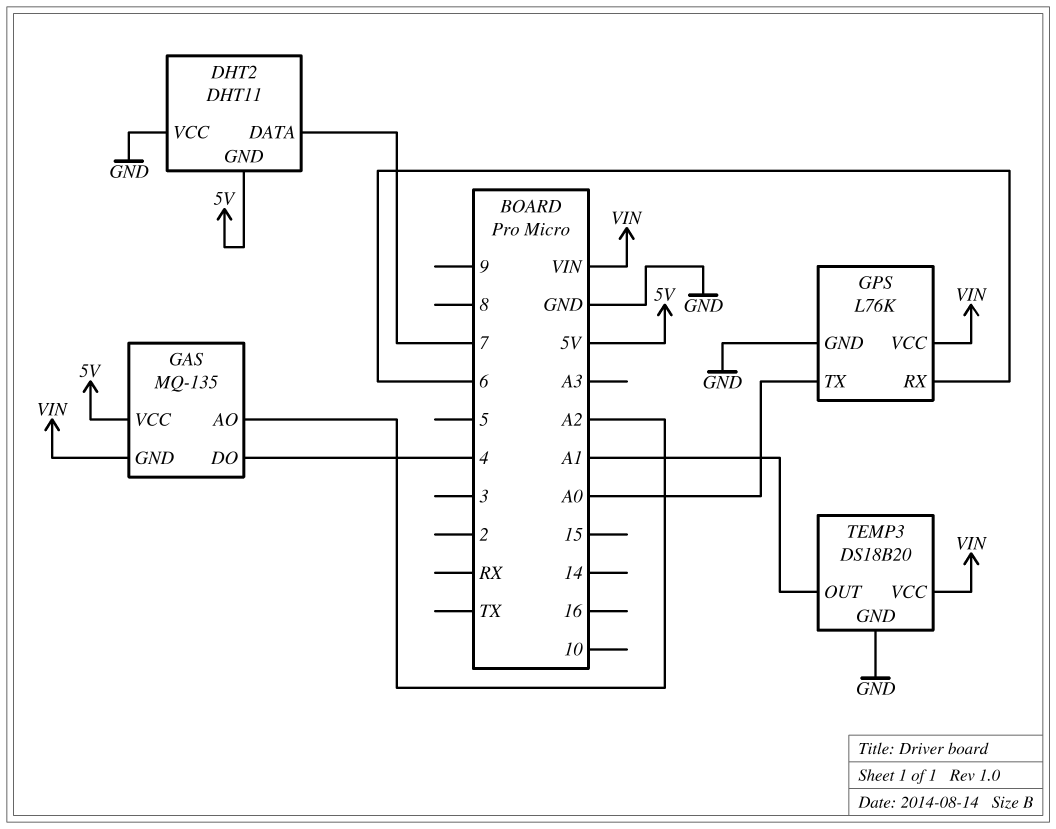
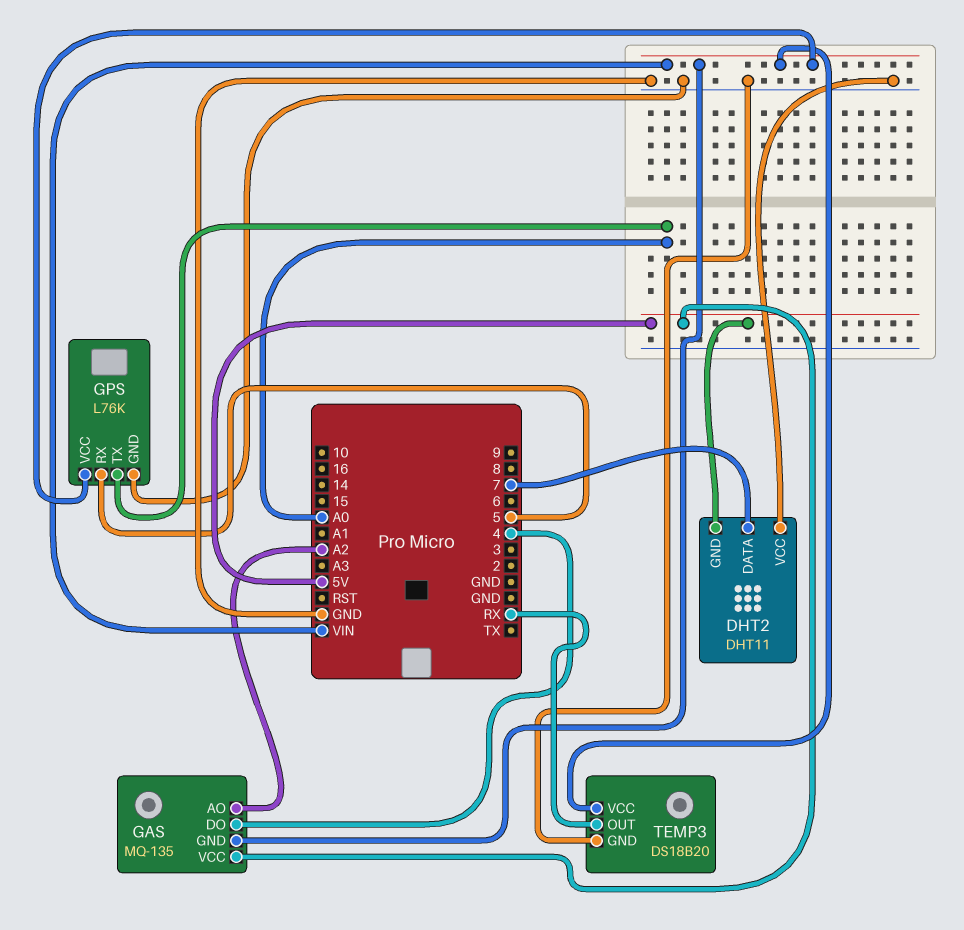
GPS pin RX: 6 -> 5
TEMP3 pin OUT: A1 -> RX

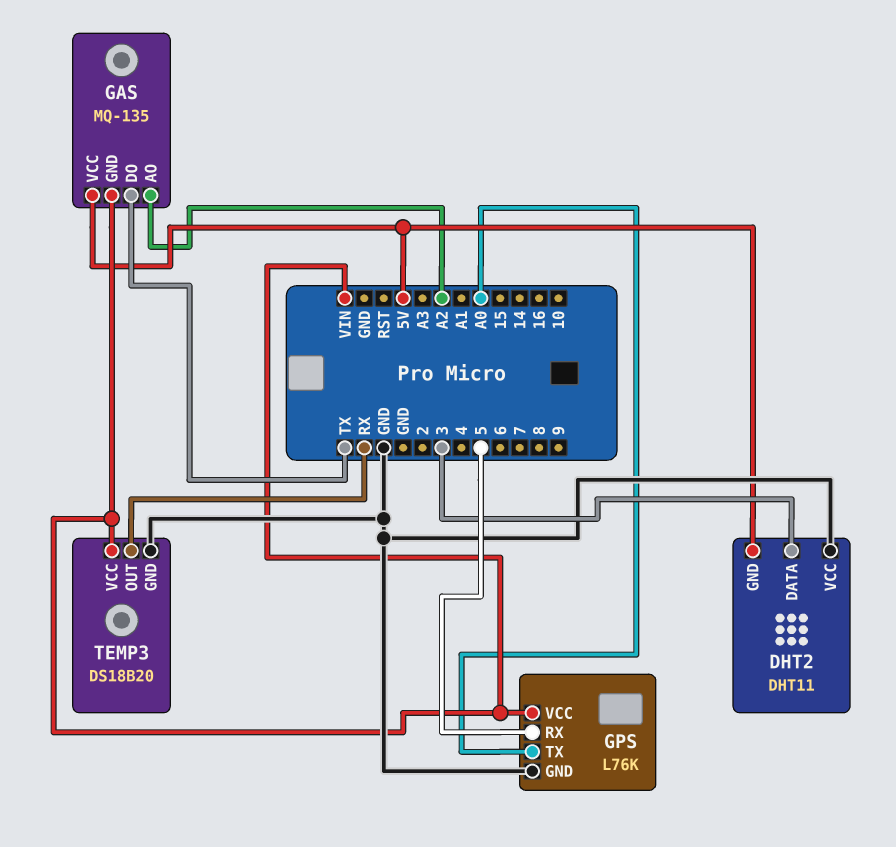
DHT2 pin DATA: 7 -> 3
GAS pin DO: 4 -> TX

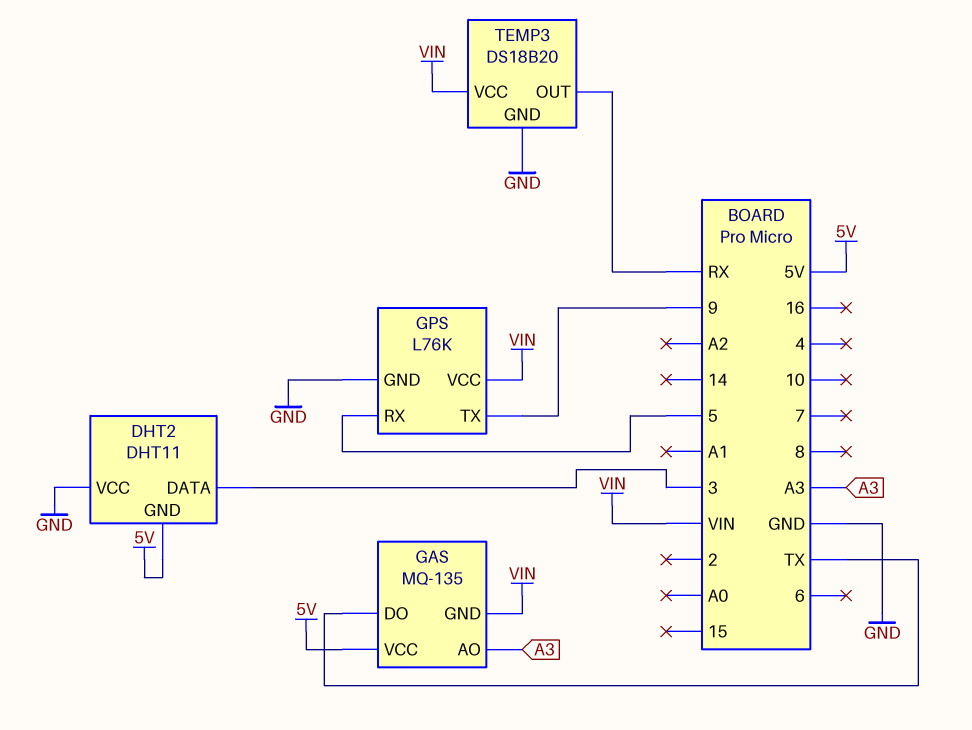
GAS pin AO: A2 -> A3
GPS pin TX: A0 -> 9

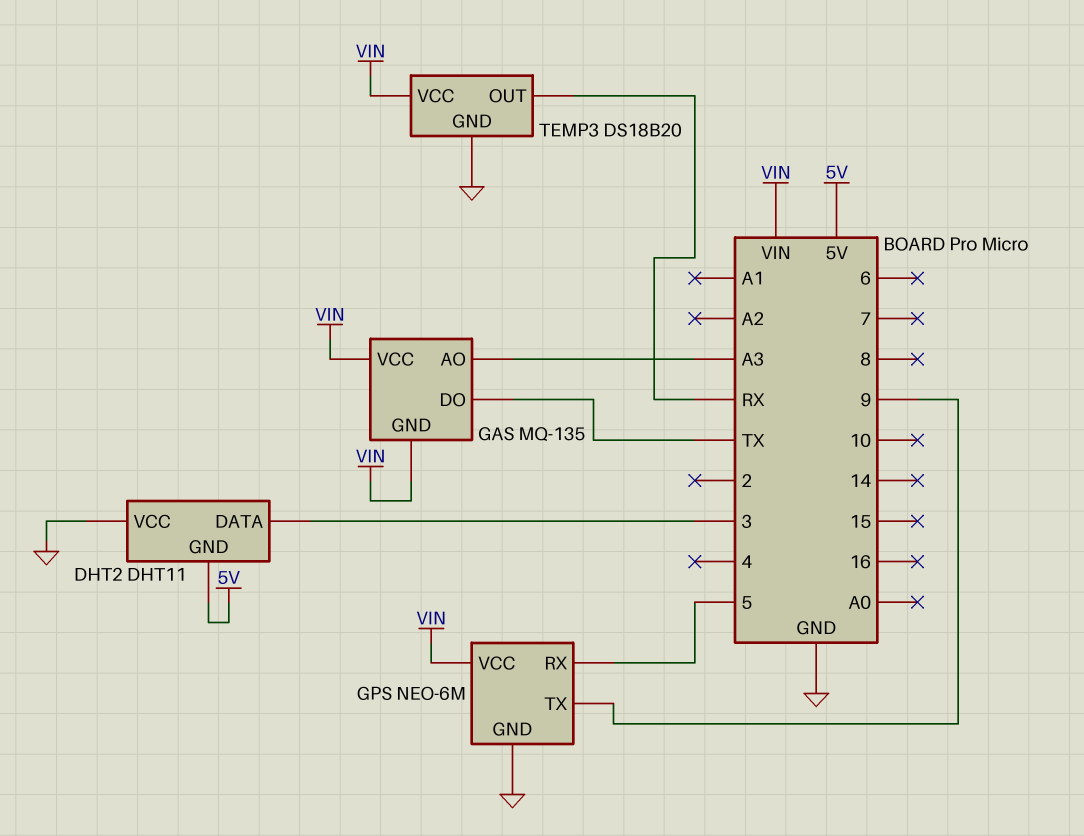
GAS pin VCC: 5V -> VIN
GPS: L76K -> NEO-6M

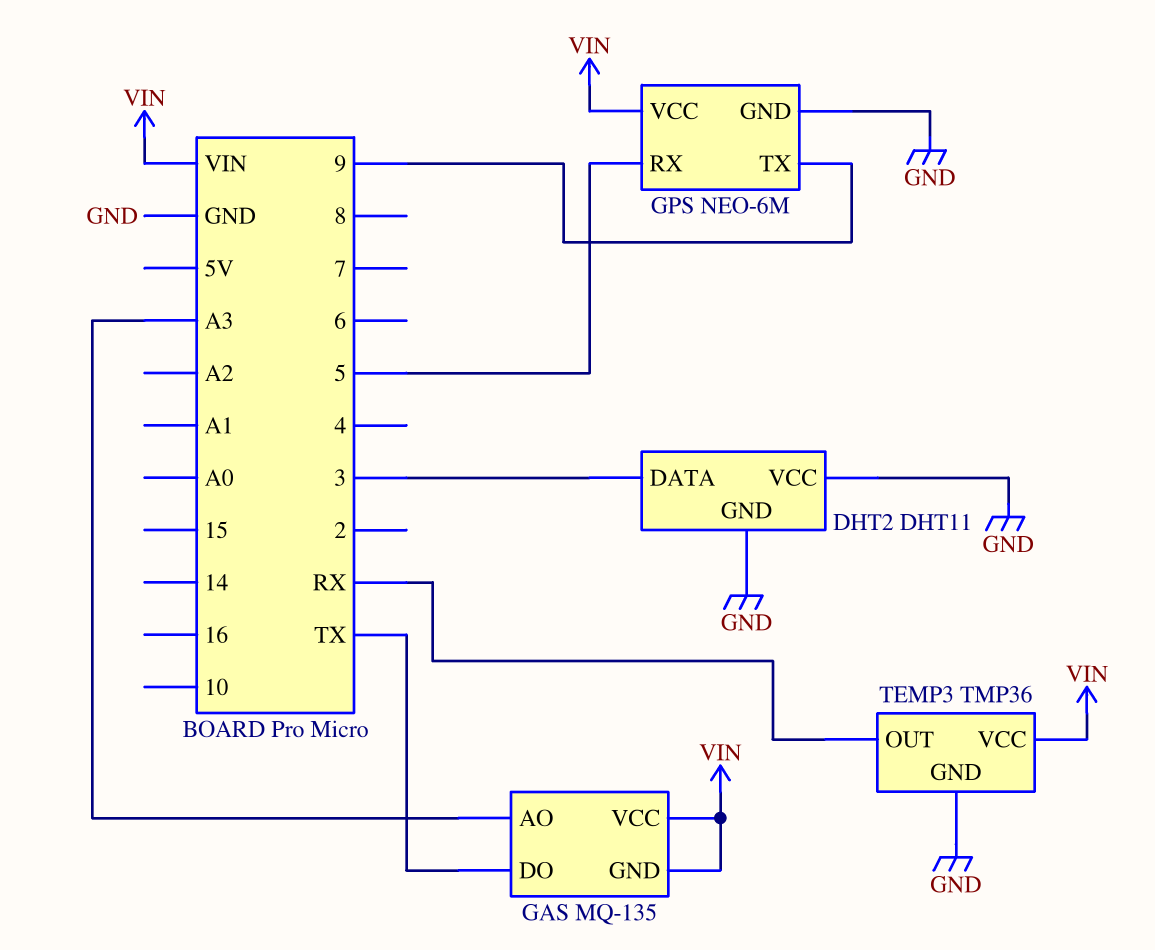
DHT2 pin GND: 5V -> GND
TEMP3: DS18B20 -> TMP36

